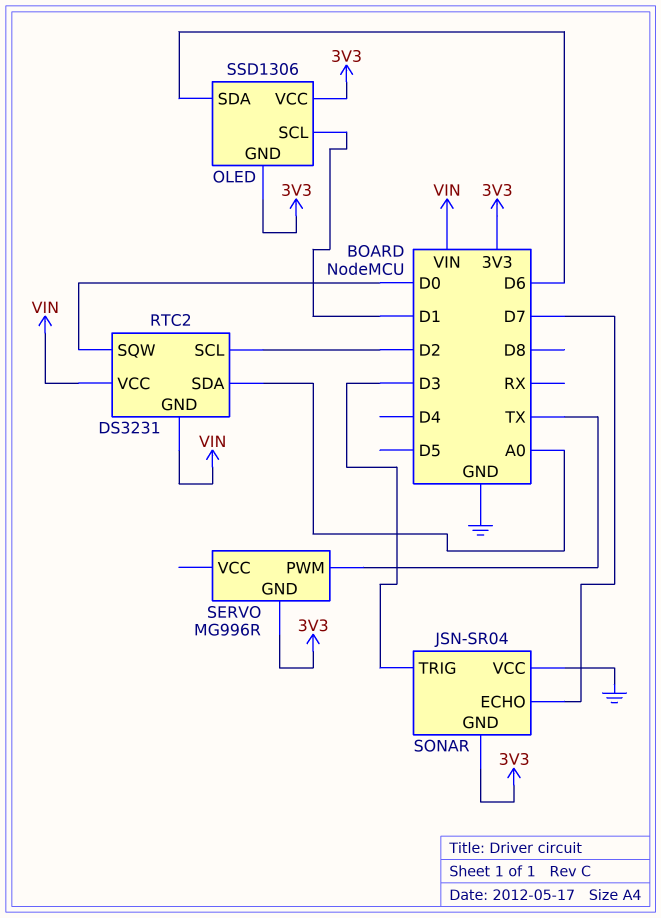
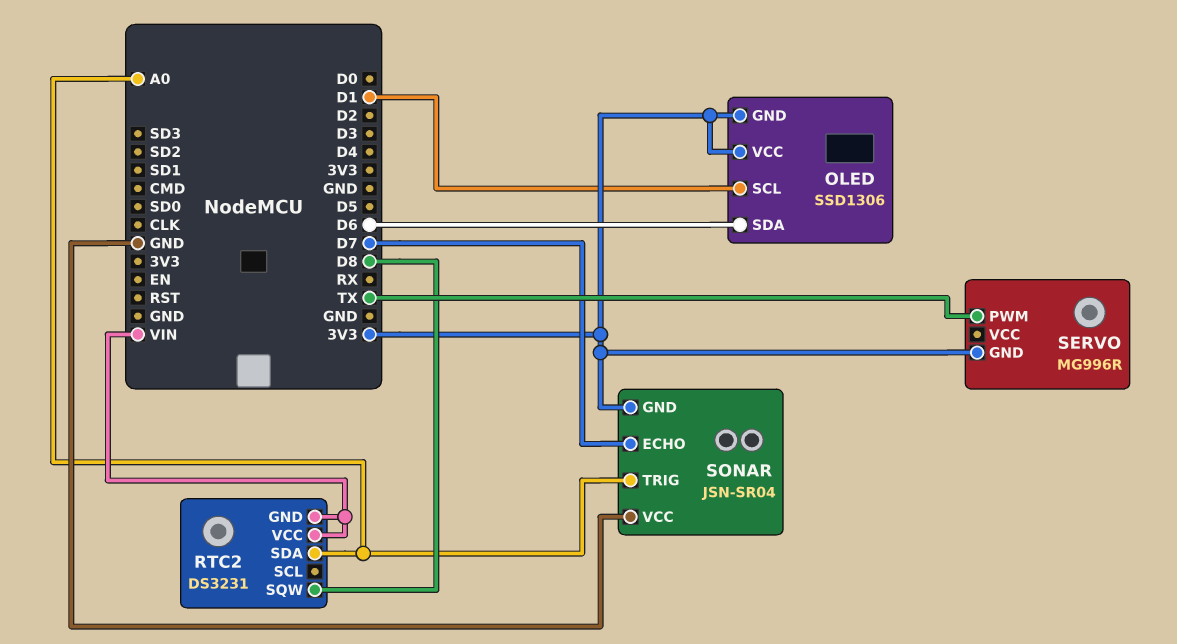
RTC2 pin SCL: D2 -> none
RTC2 pin SQW: D0 -> D8
SONAR pin TRIG: D3 -> A0

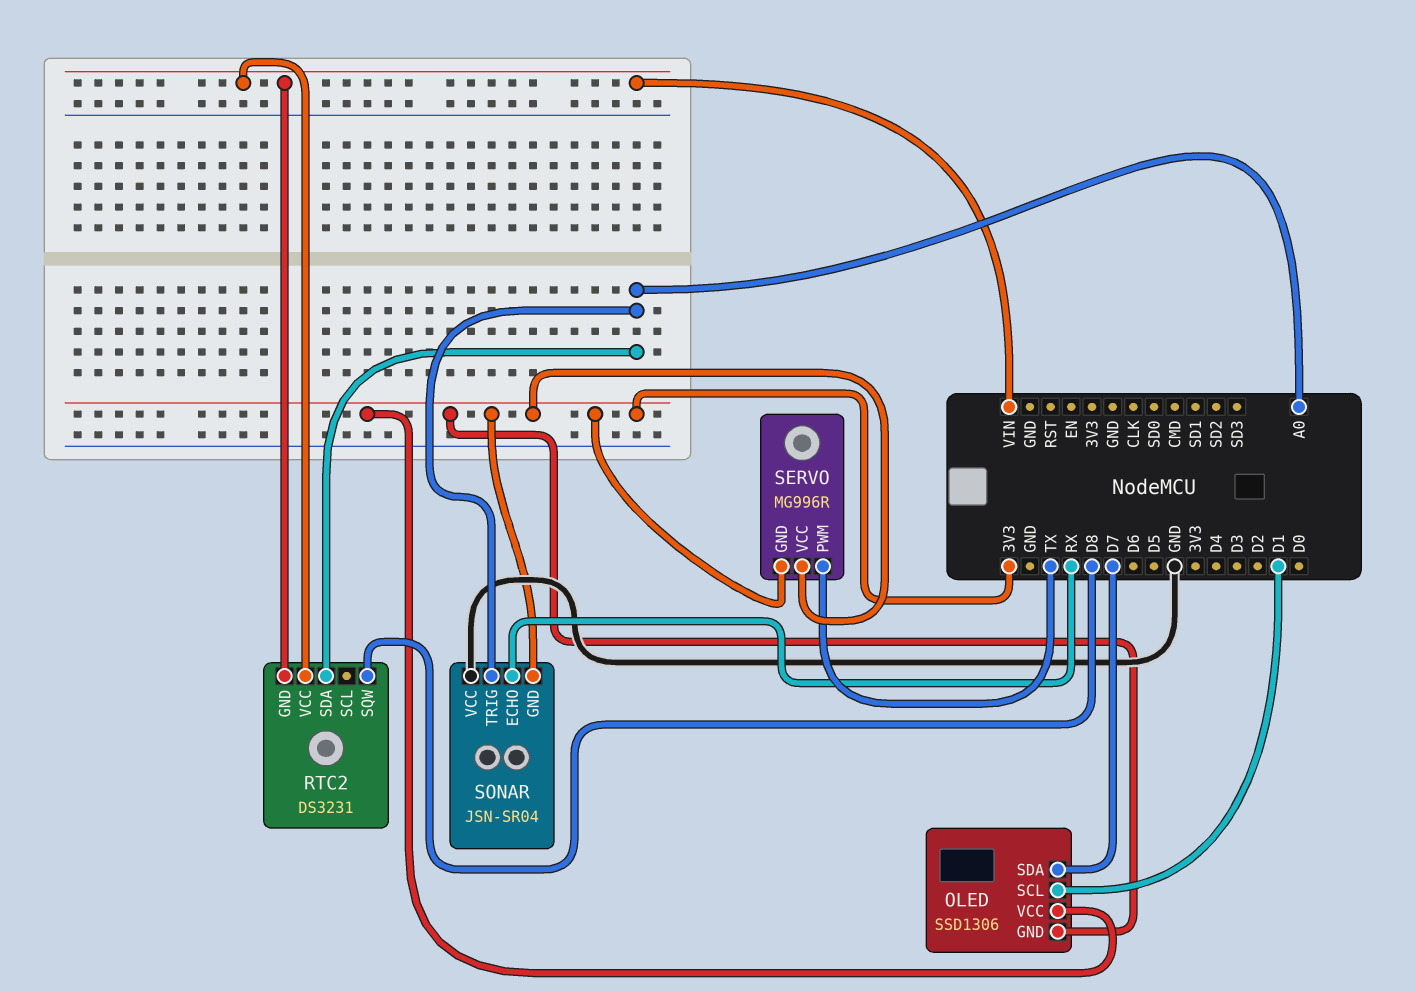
OLED pin SDA: D6 -> D7
SERVO pin VCC: none -> 3V3
SONAR pin ECHO: D7 -> RX

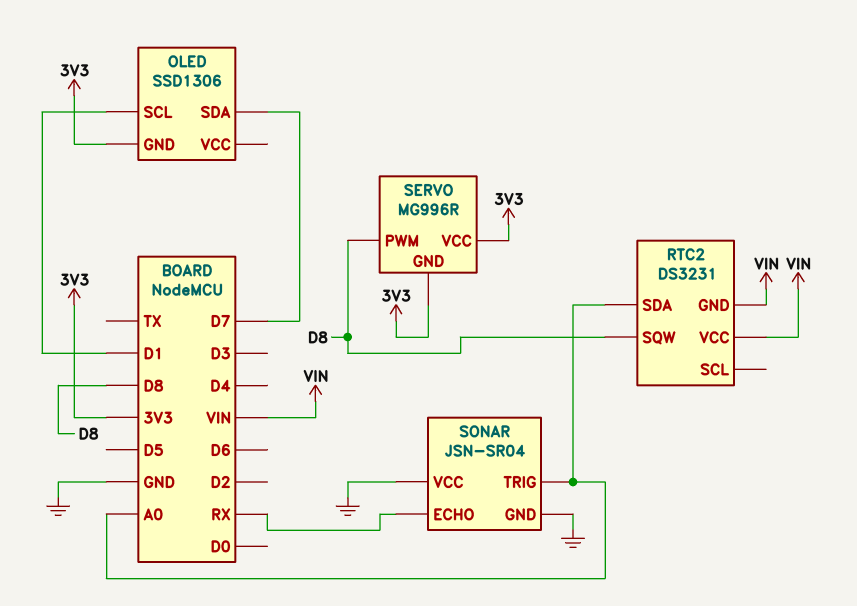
OLED pin VCC: 3V3 -> none
SERVO pin PWM: TX -> D8
SONAR pin GND: 3V3 -> GND

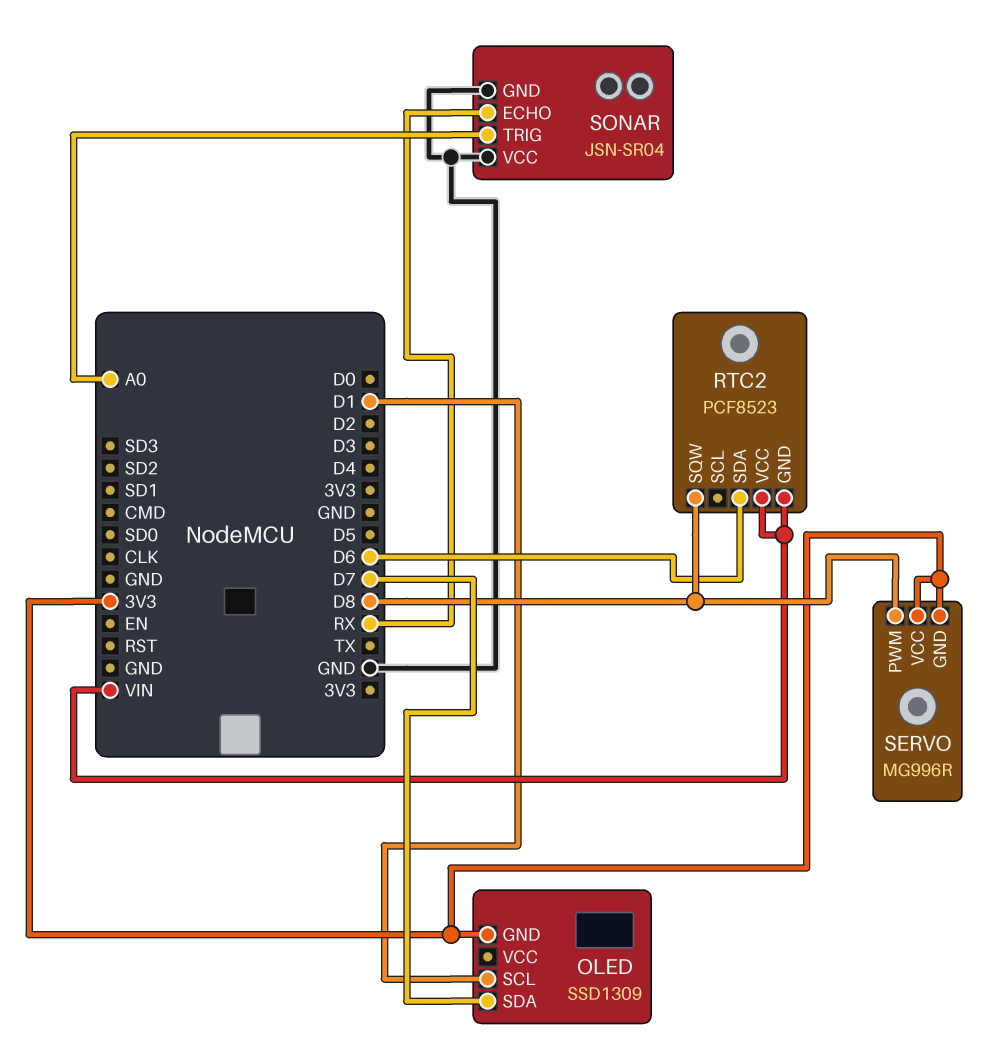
OLED: SSD1306 -> SSD1309
RTC2: DS3231 -> PCF8523
RTC2 pin SDA: A0 -> D6

